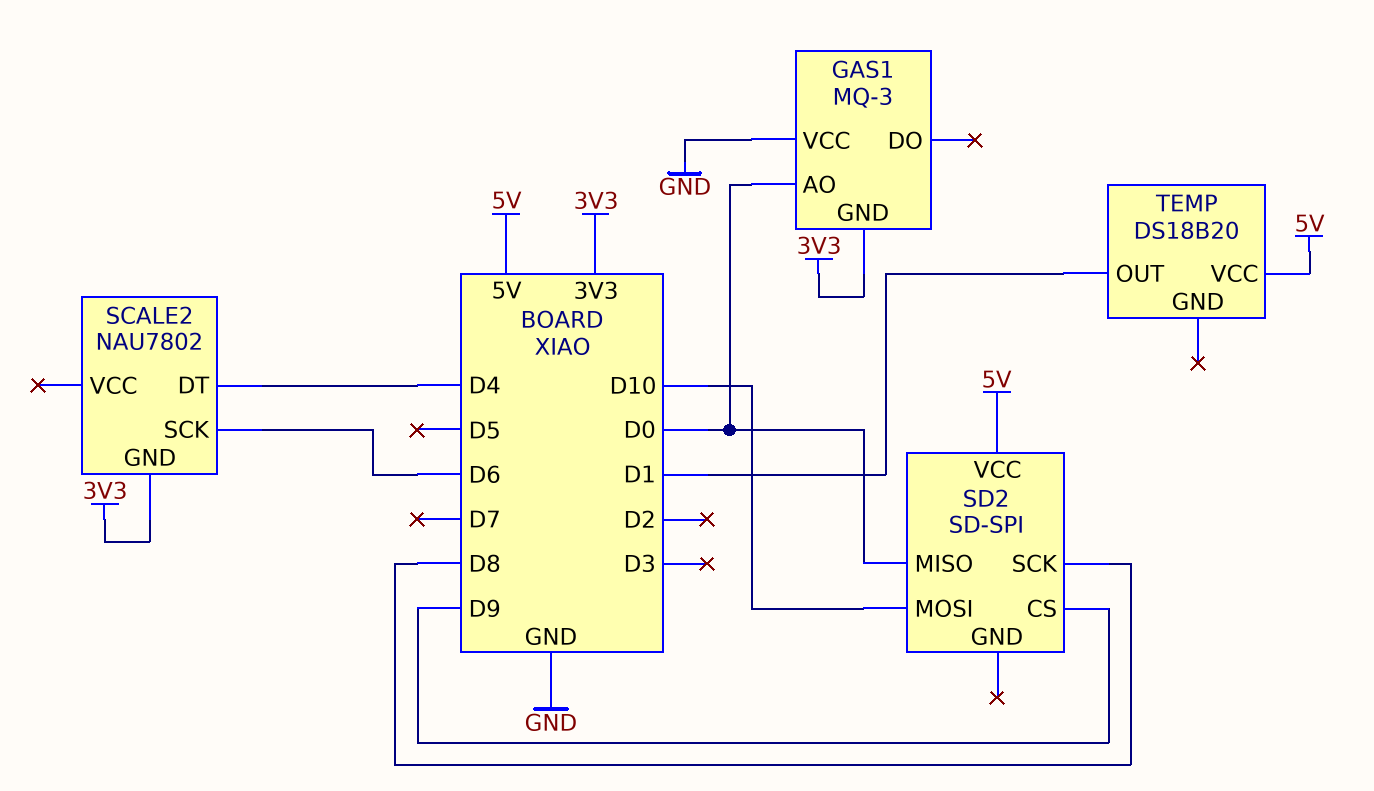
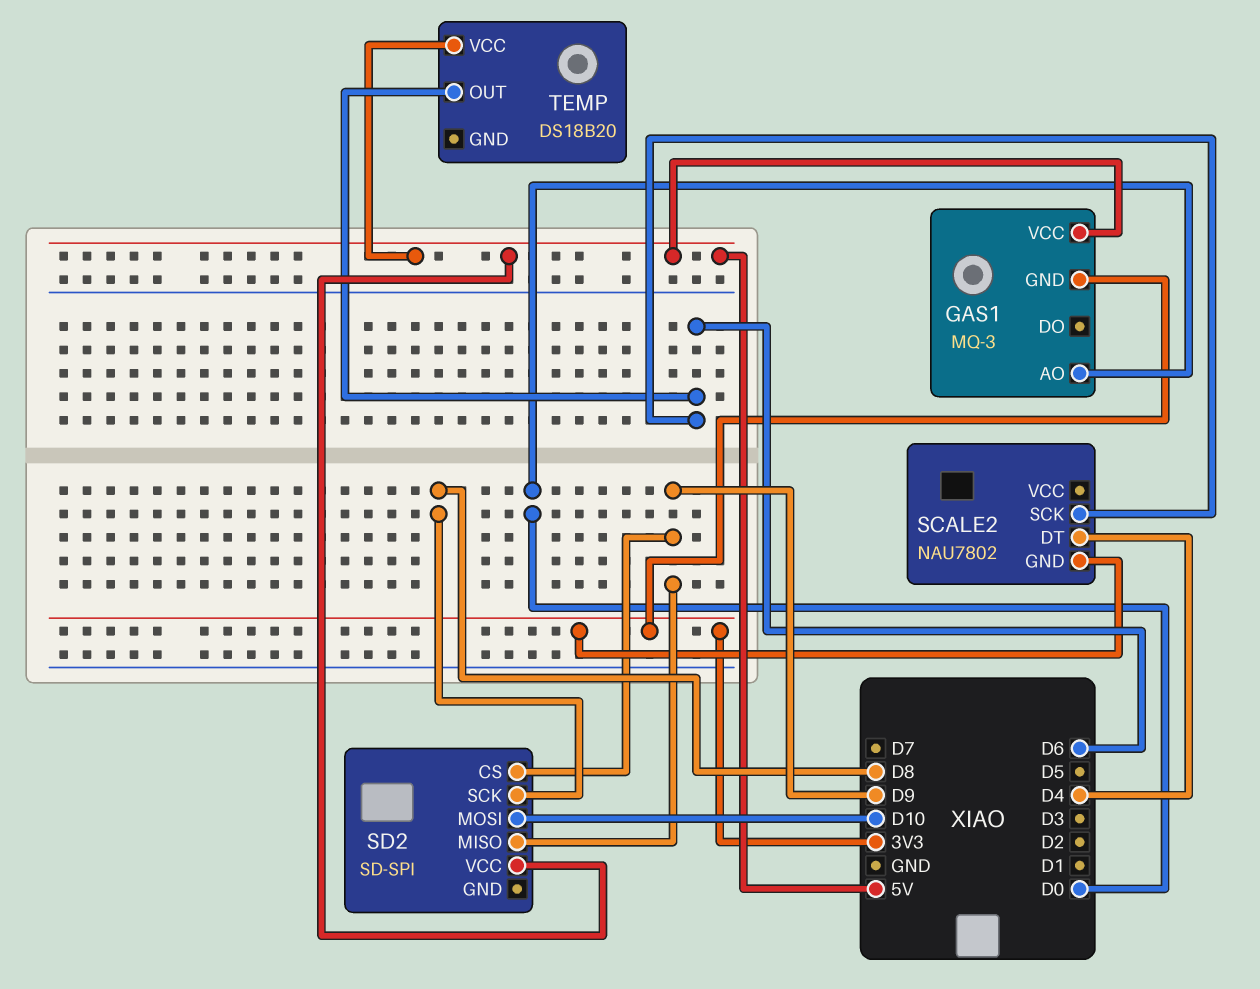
GAS1 pin VCC: GND -> 5V
SD2 pin MISO: D0 -> D9
TEMP pin OUT: D1 -> D6

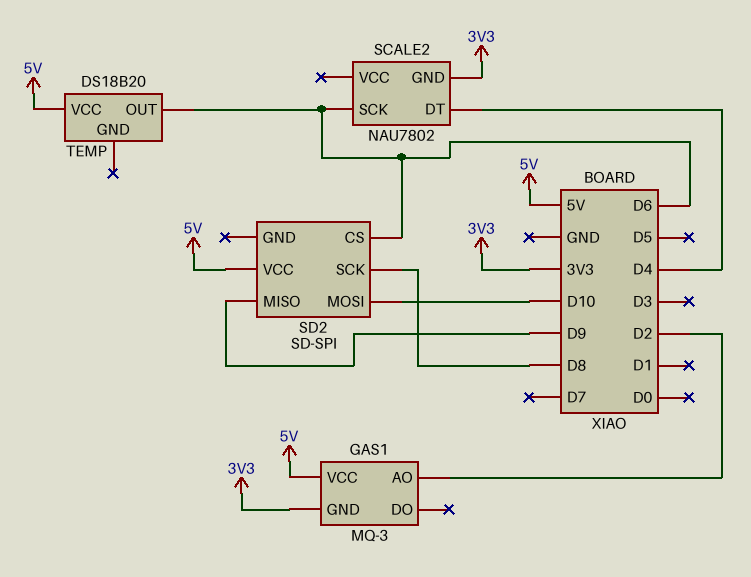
GAS1 pin AO: D0 -> D2
SD2 pin CS: D9 -> D6

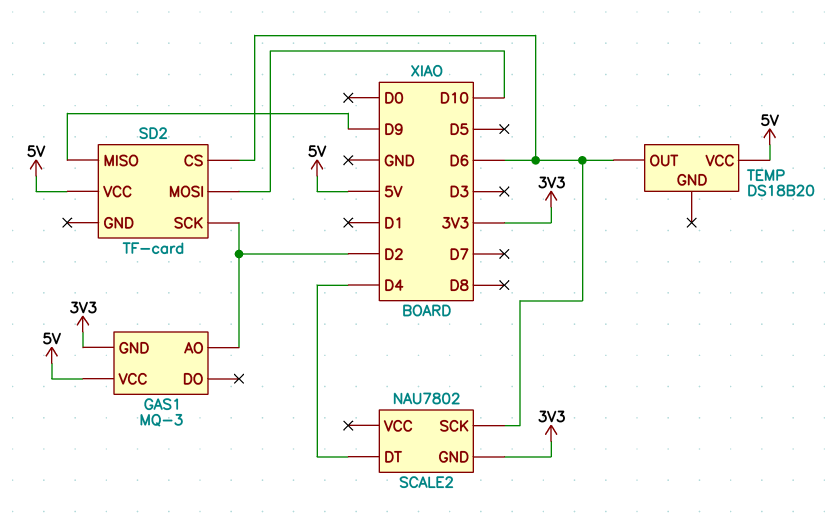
SD2: SD-SPI -> TF-card
SD2 pin SCK: D8 -> D2

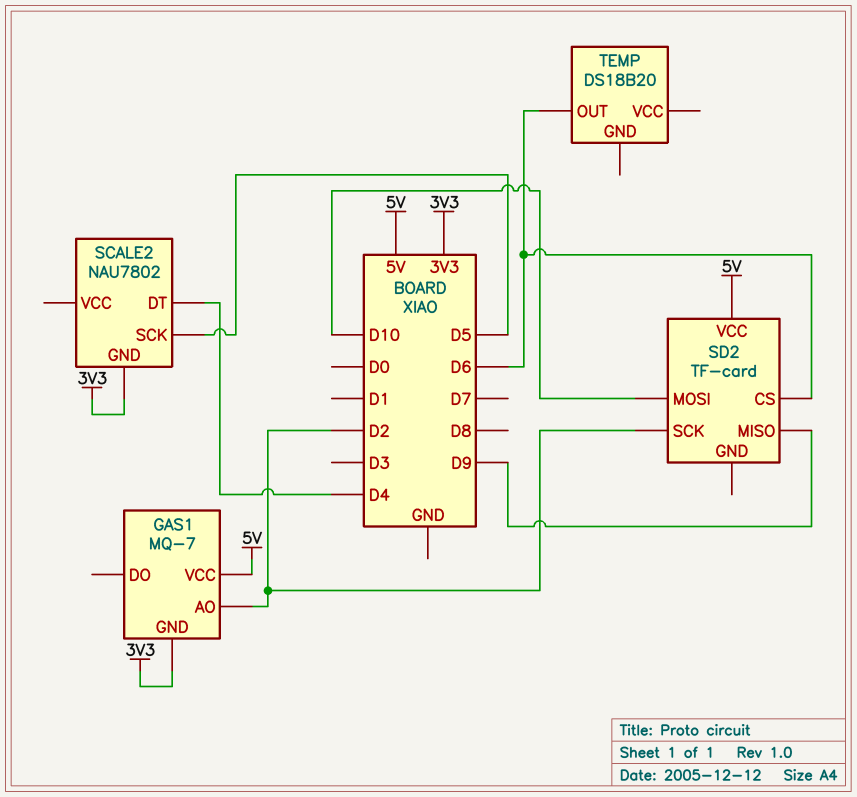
GAS1: MQ-3 -> MQ-7
SCALE2 pin SCK: D6 -> D5
TEMP pin VCC: 5V -> none

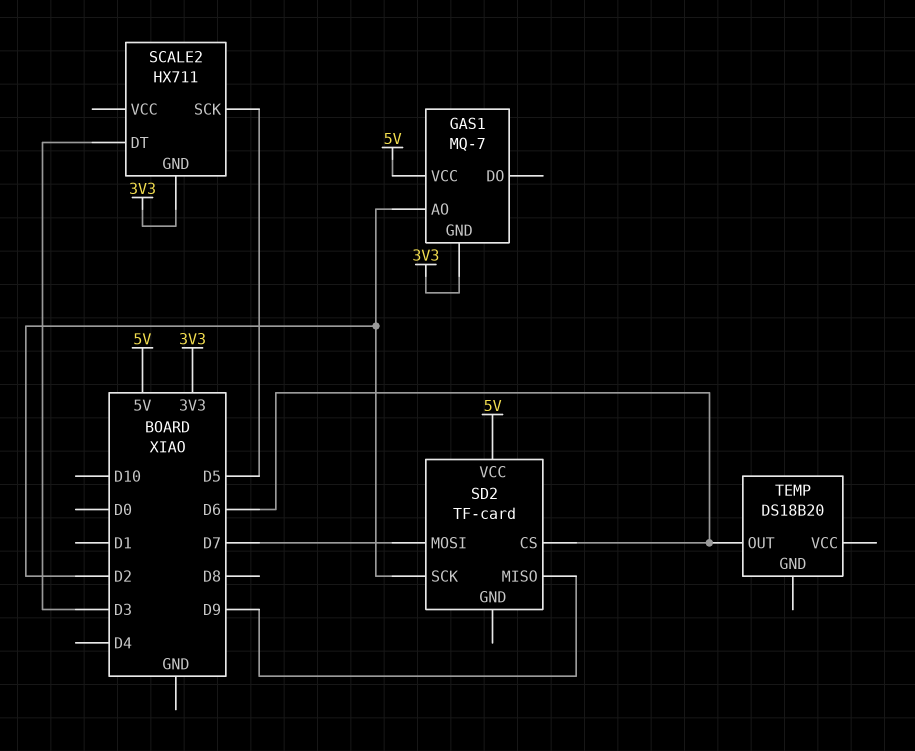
SCALE2: NAU7802 -> HX711
SCALE2 pin DT: D4 -> D3
SD2 pin MOSI: D10 -> D7

